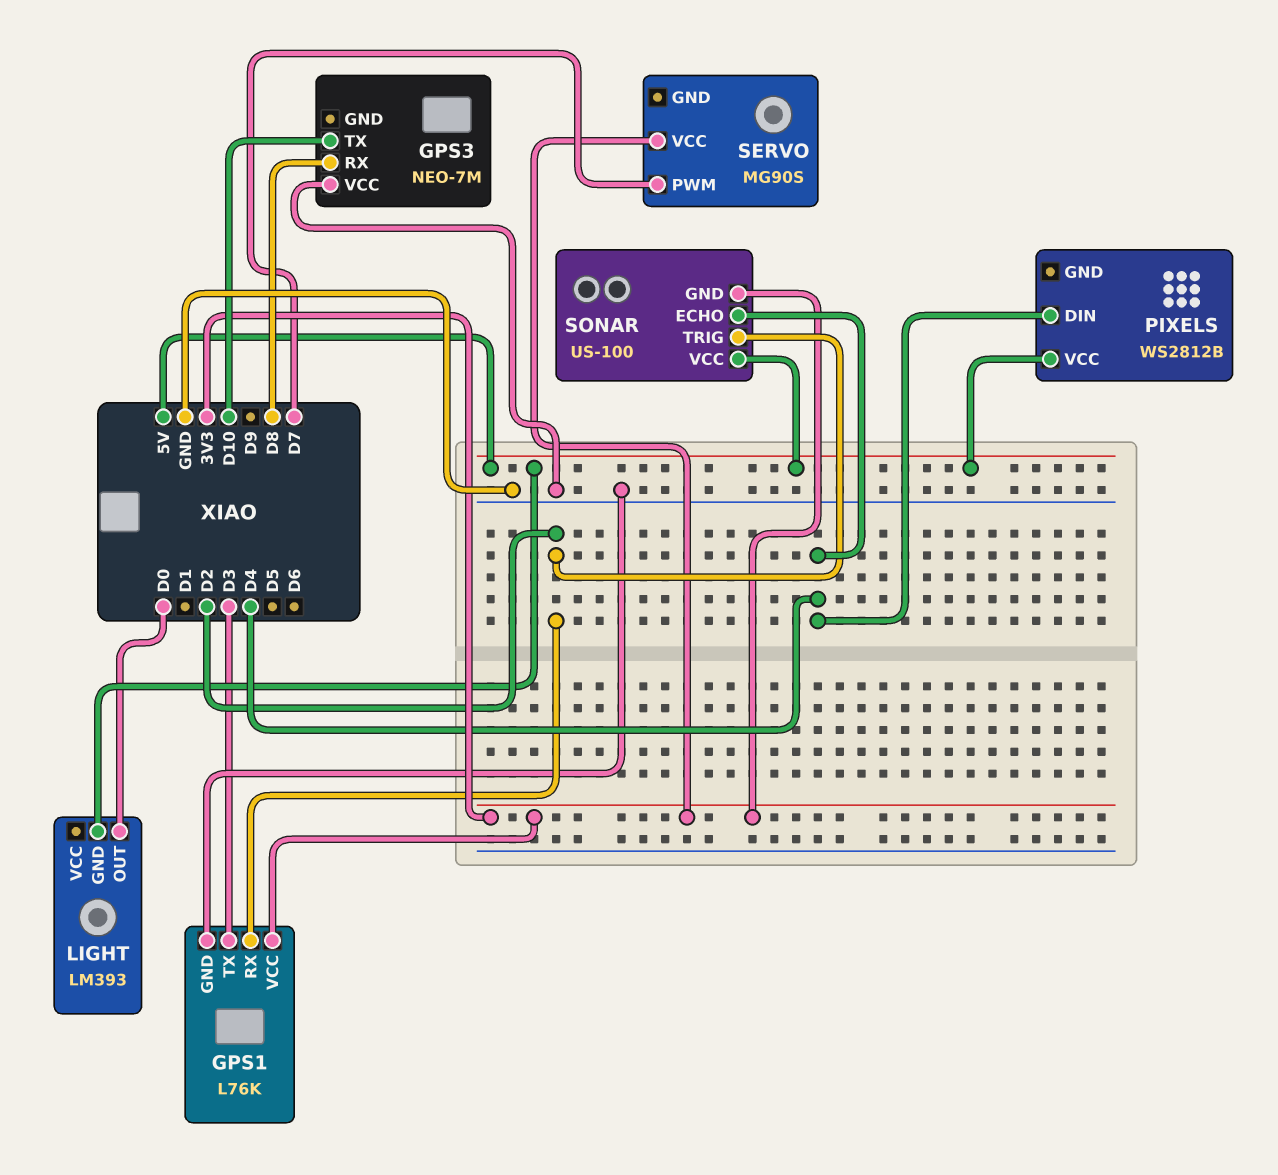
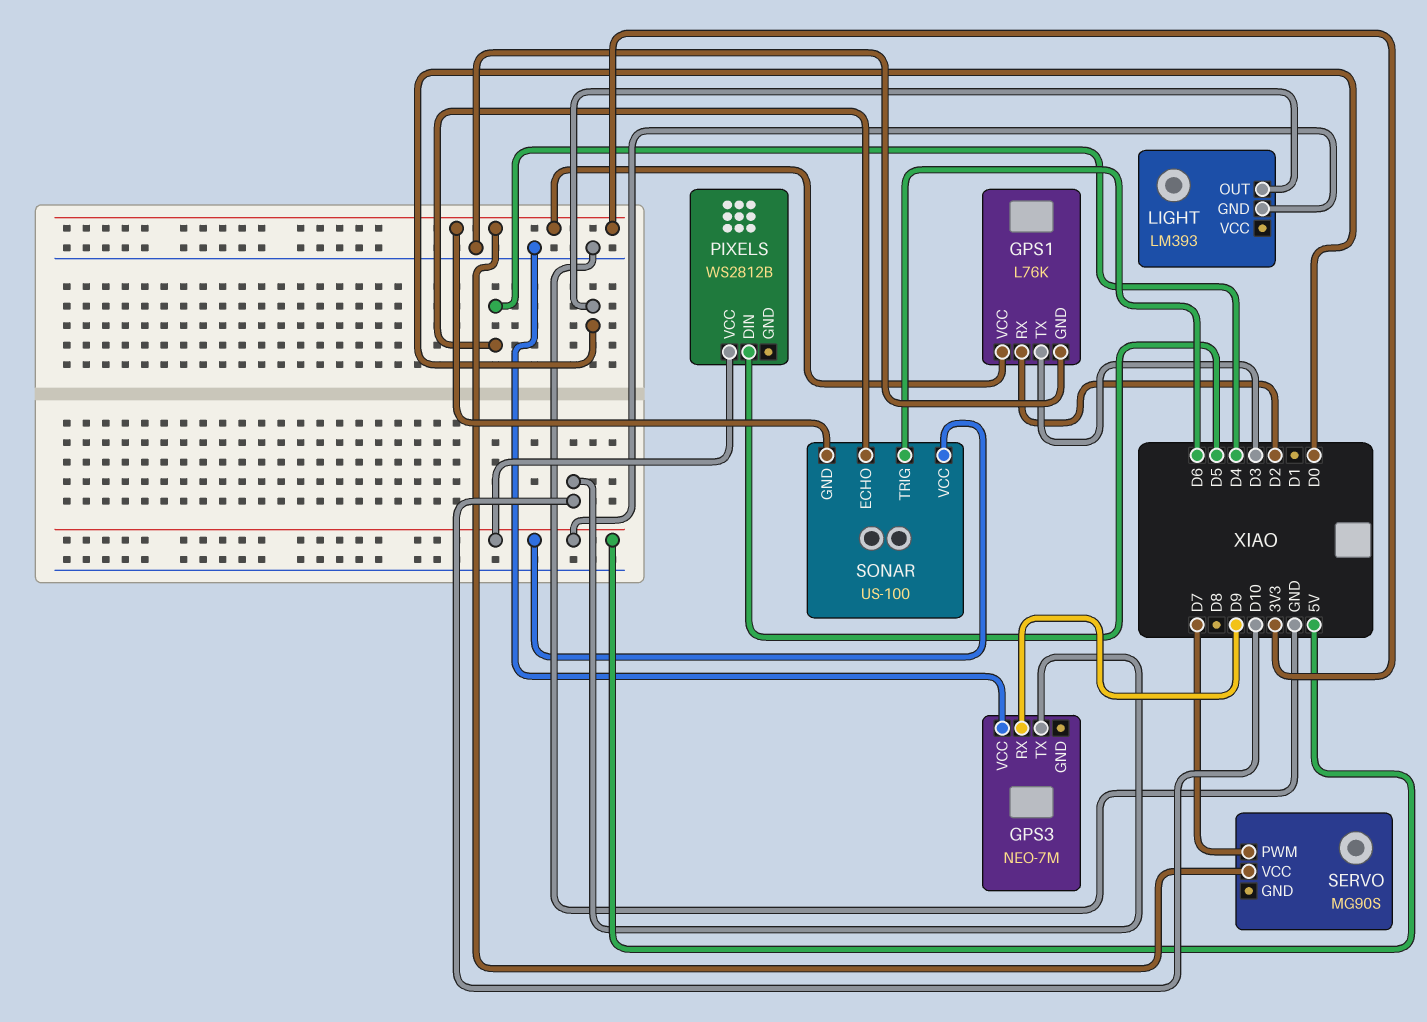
GPS3 pin RX: D8 -> D9
PIXELS pin DIN: D4 -> D5
SONAR pin TRIG: D2 -> D6

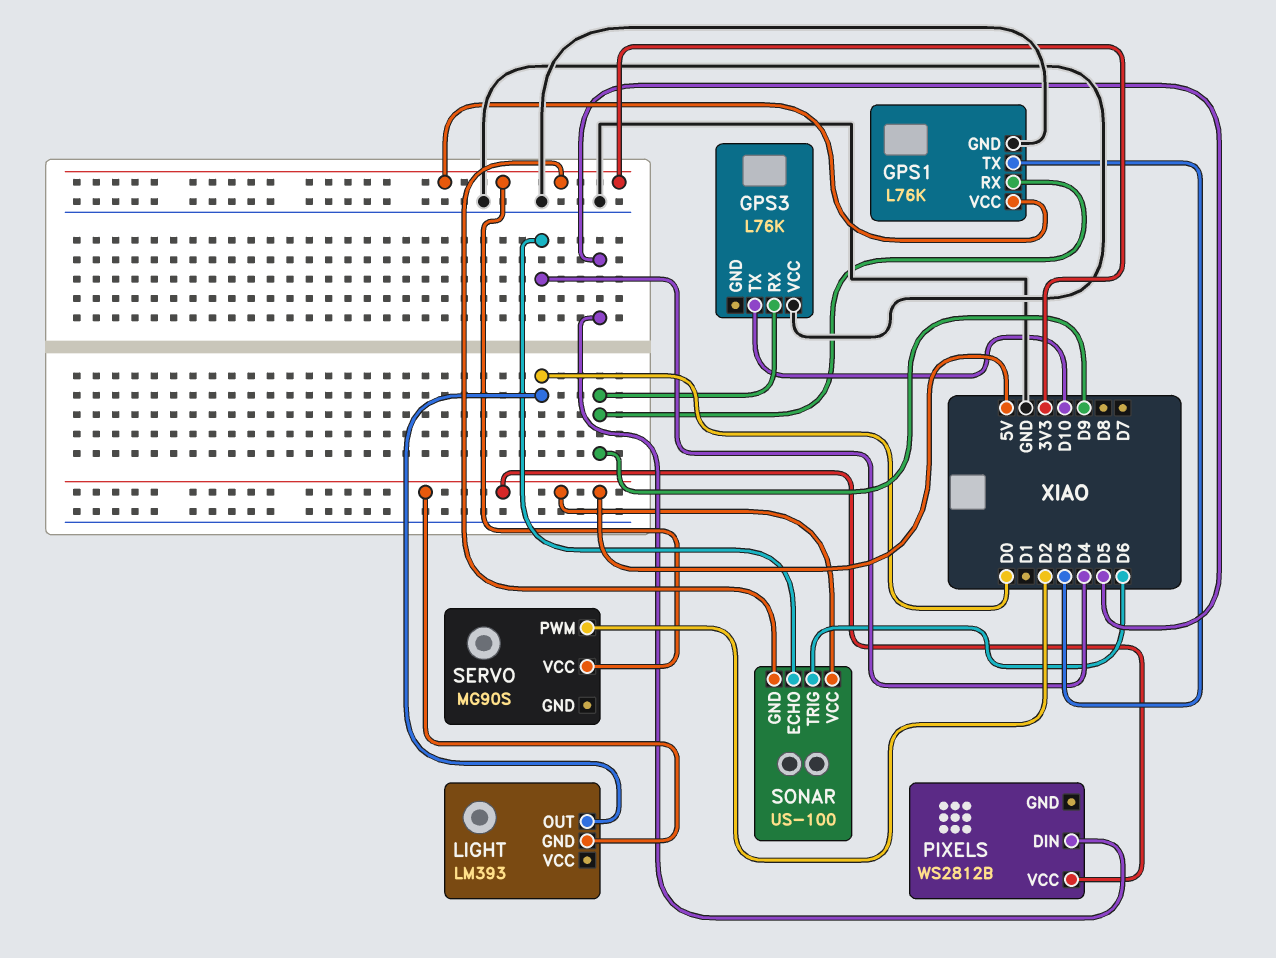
GPS1 pin RX: D2 -> D9
GPS3: NEO-7M -> L76K
SERVO pin PWM: D7 -> D2

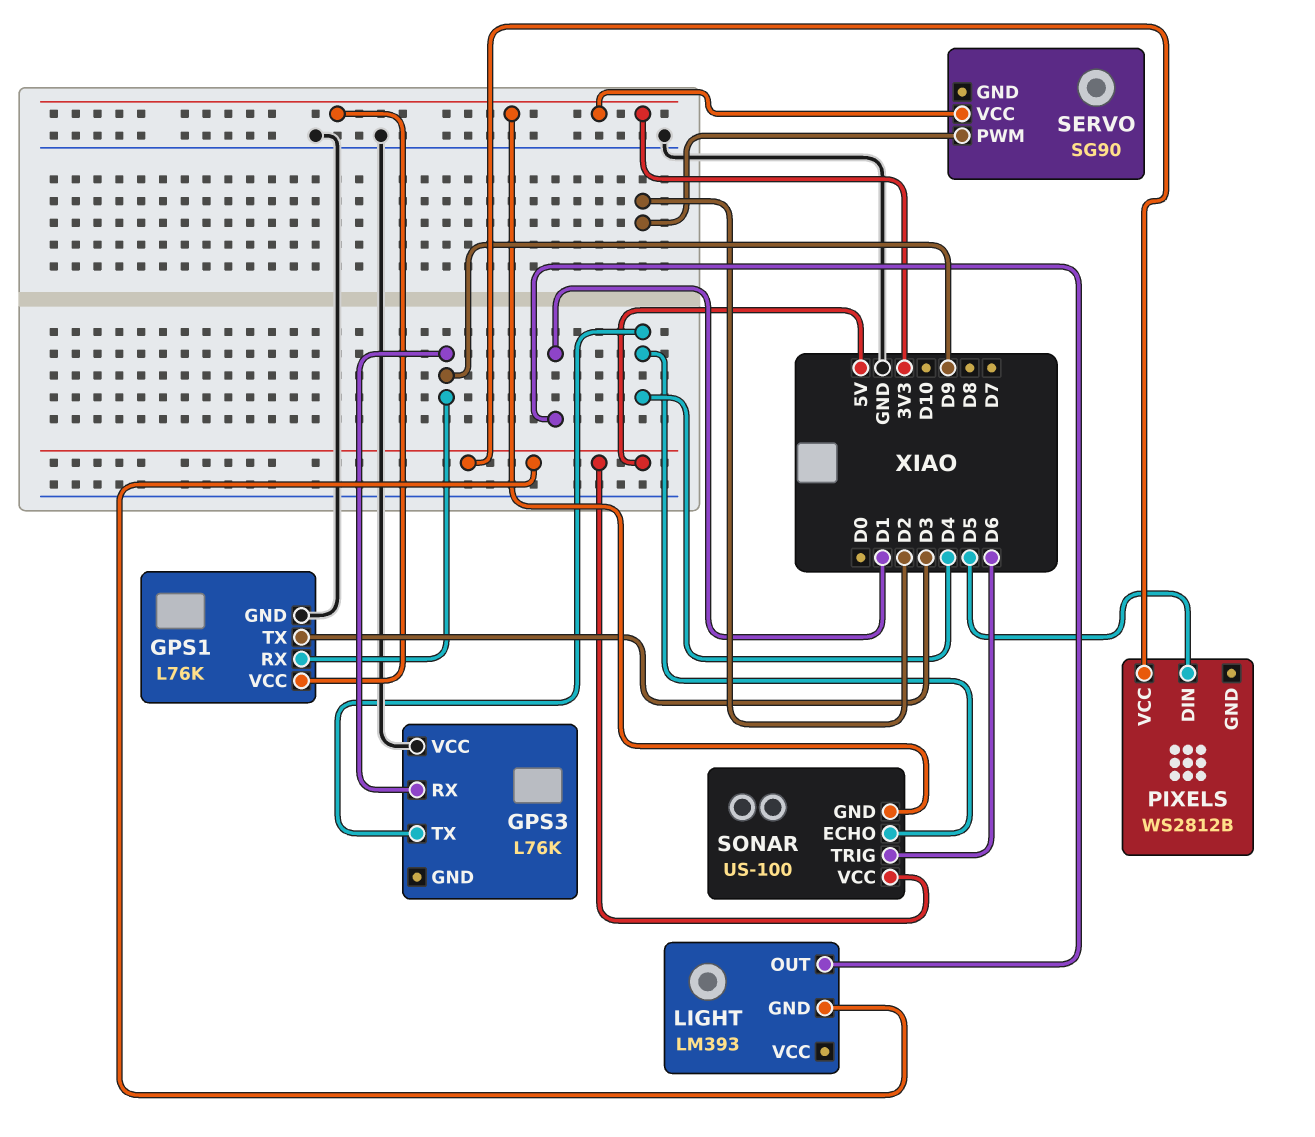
GPS3 pin TX: D10 -> D4
LIGHT pin OUT: D0 -> D1
SERVO: MG90S -> SG90

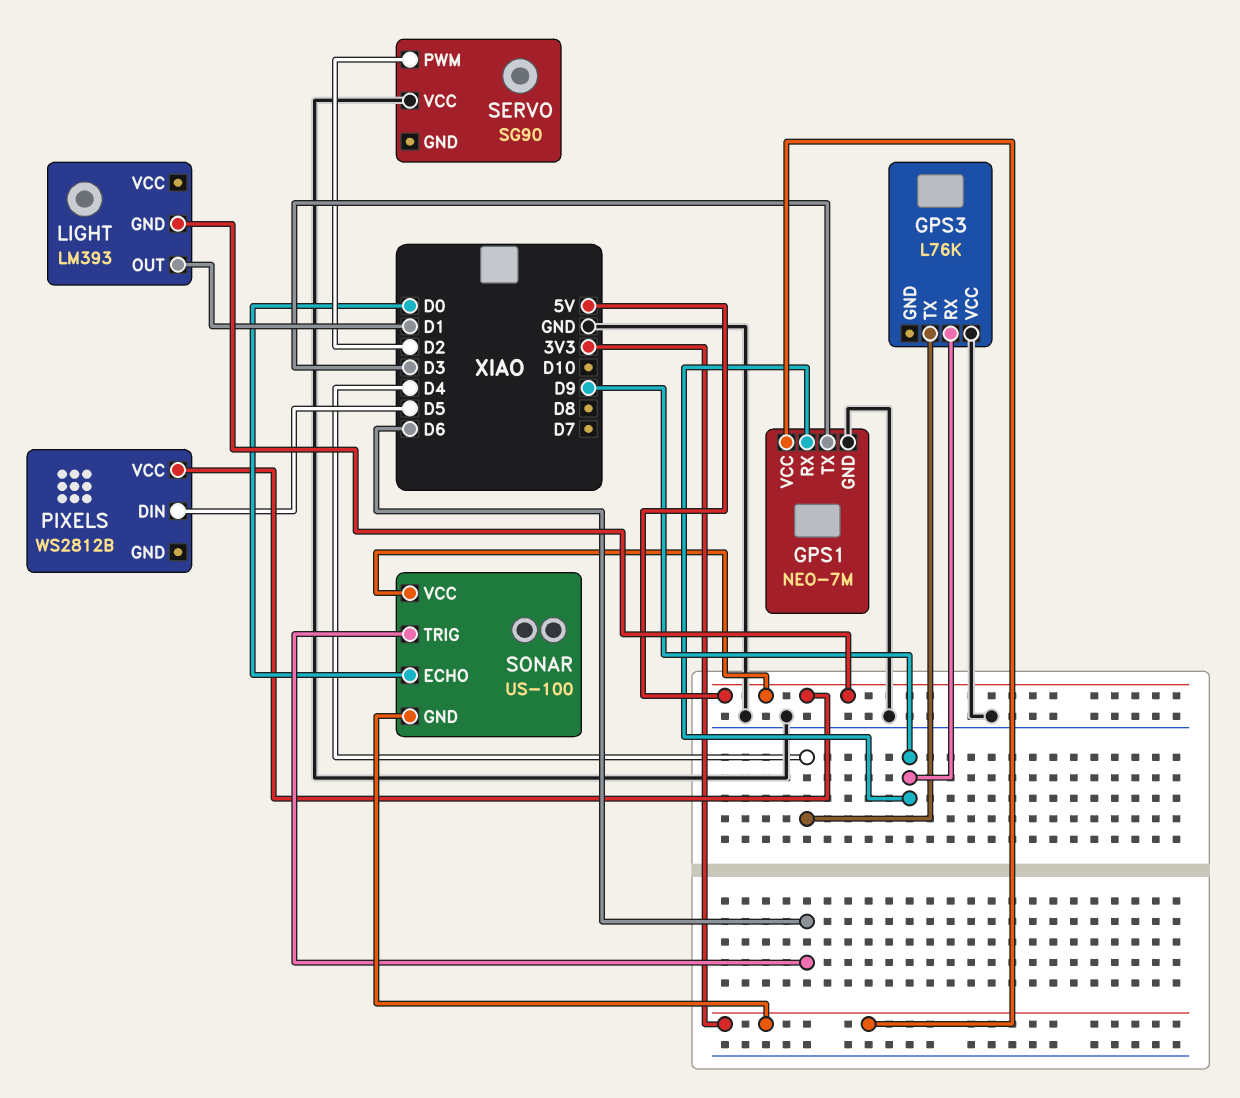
GPS1: L76K -> NEO-7M
SERVO pin VCC: 3V3 -> GND
SONAR pin ECHO: D4 -> D0

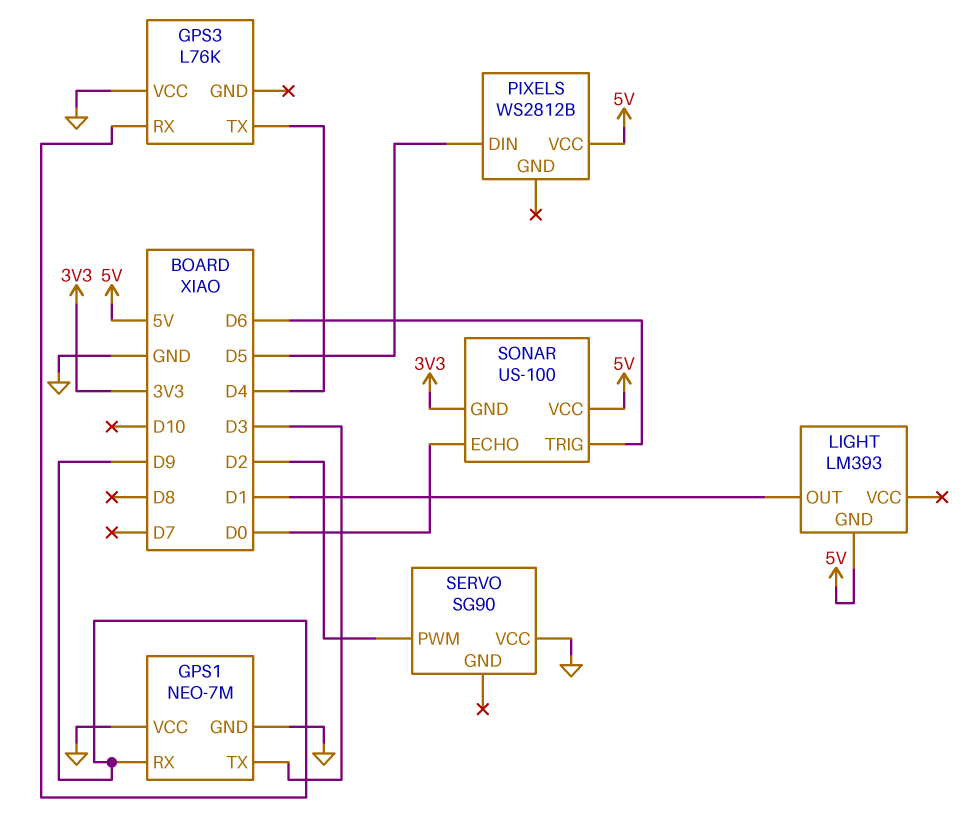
GPS1 pin VCC: 3V3 -> GND

